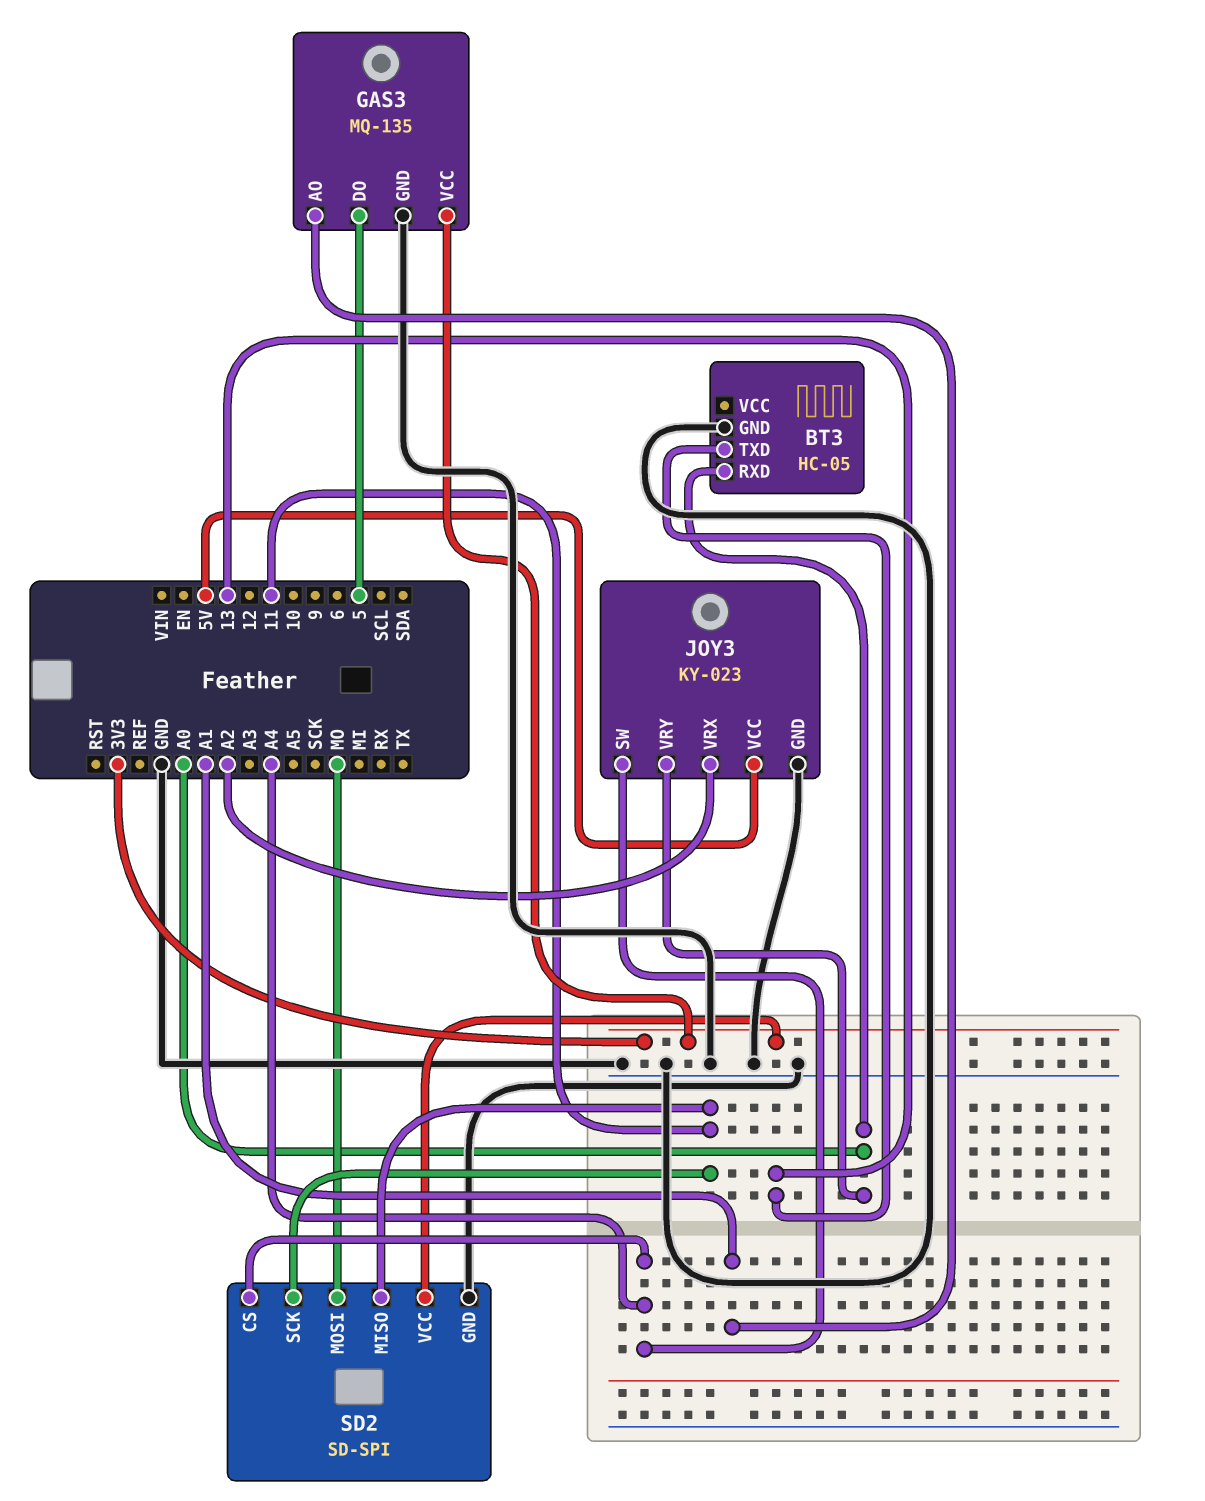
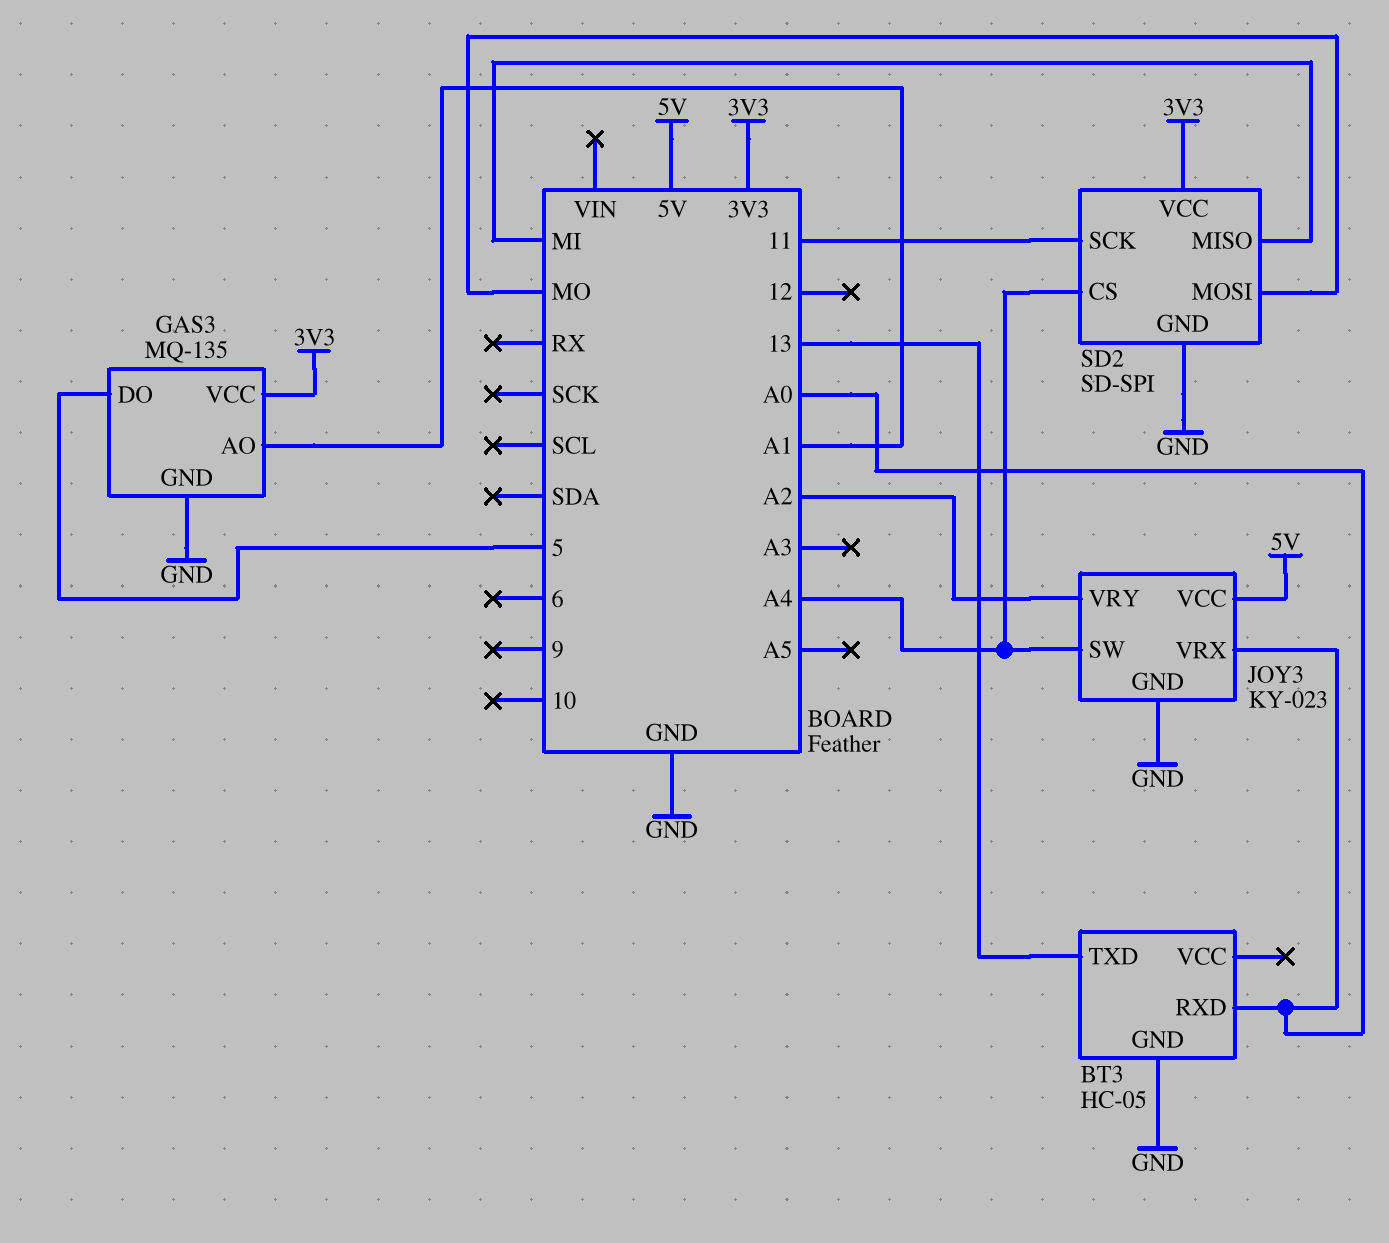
JOY3 pin VRX: A2 -> A0
JOY3 pin VRY: A0 -> A2
SD2 pin MISO: 11 -> MI

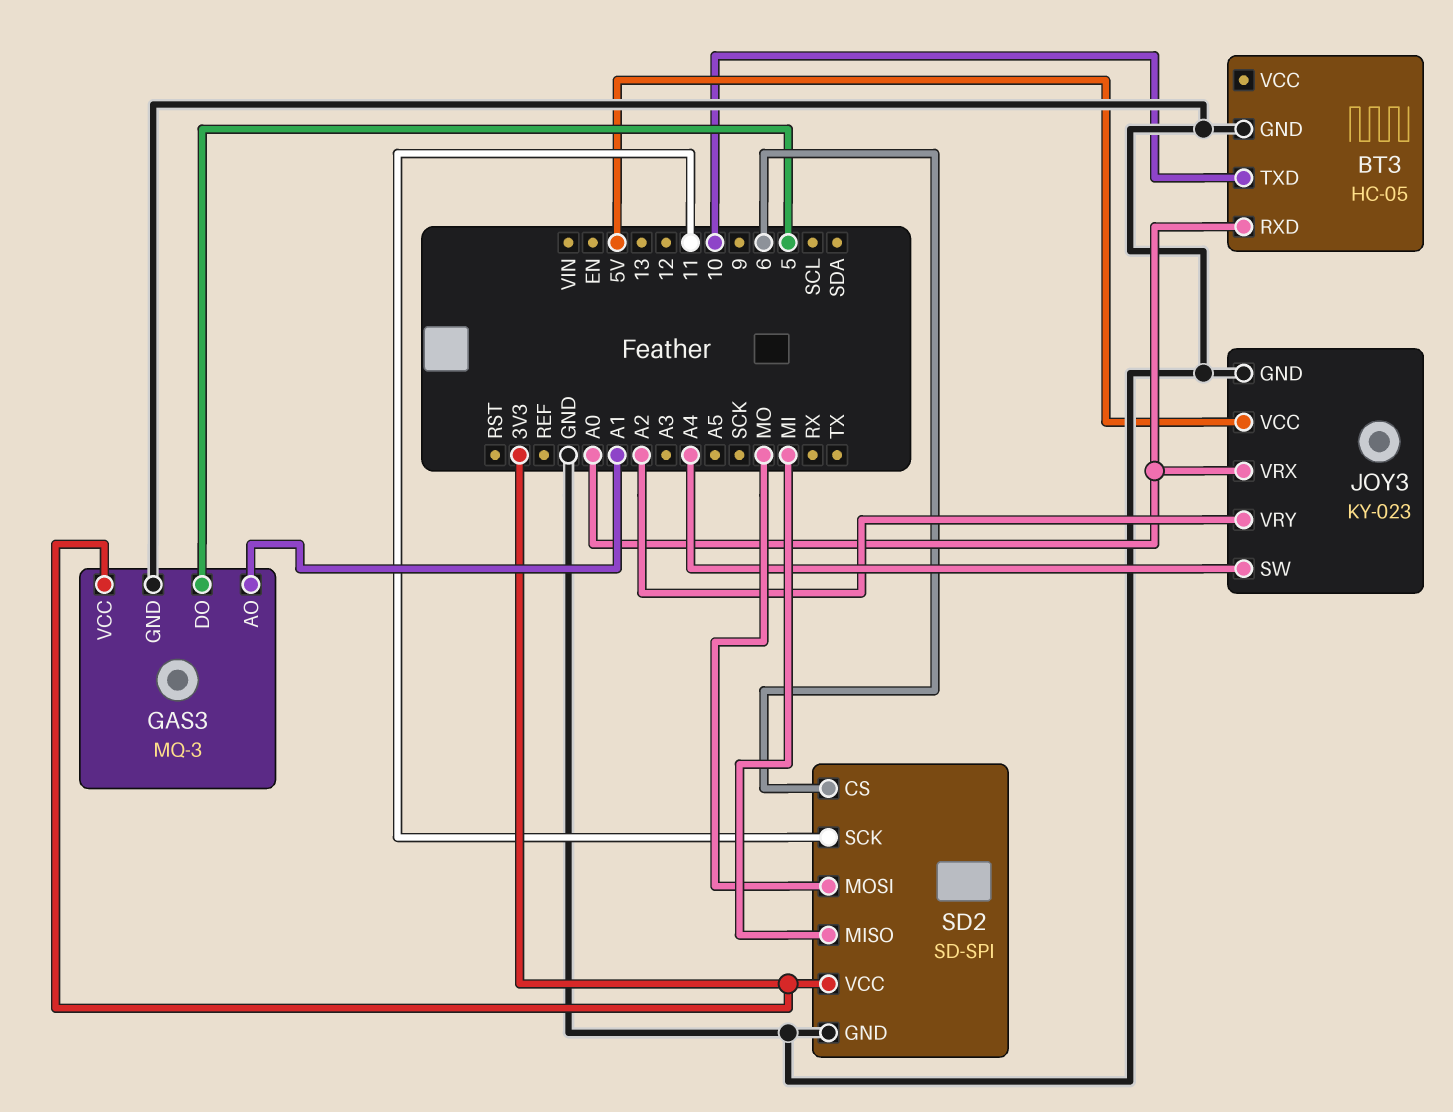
BT3 pin TXD: 13 -> 10
GAS3: MQ-135 -> MQ-3
SD2 pin CS: A4 -> 6

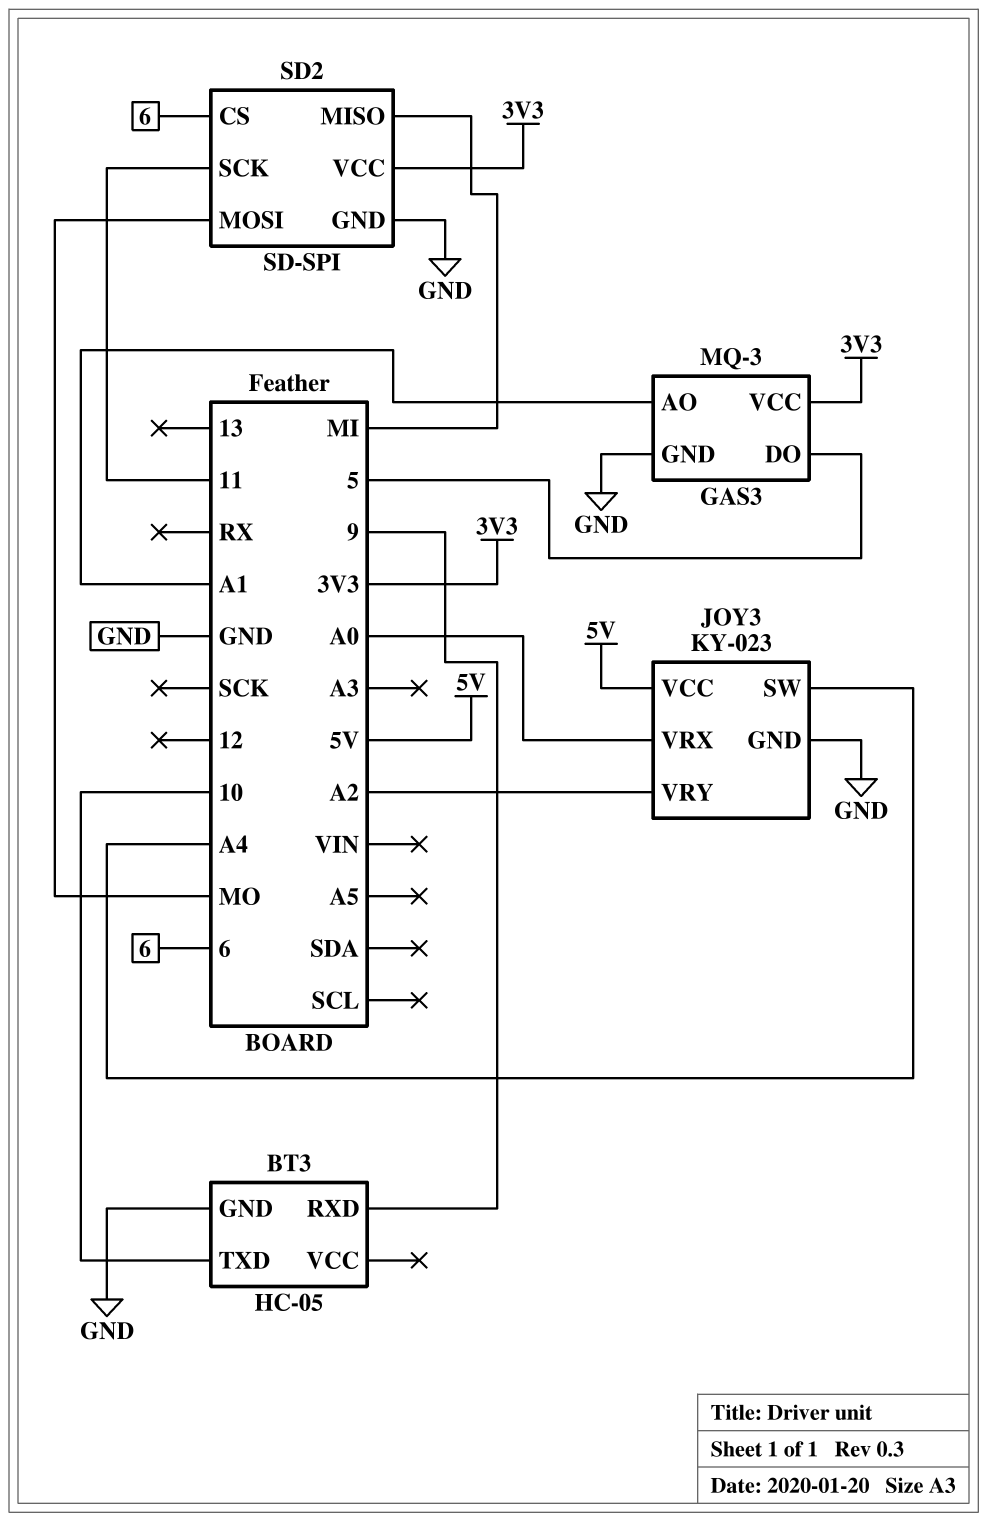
BT3 pin RXD: A0 -> 9

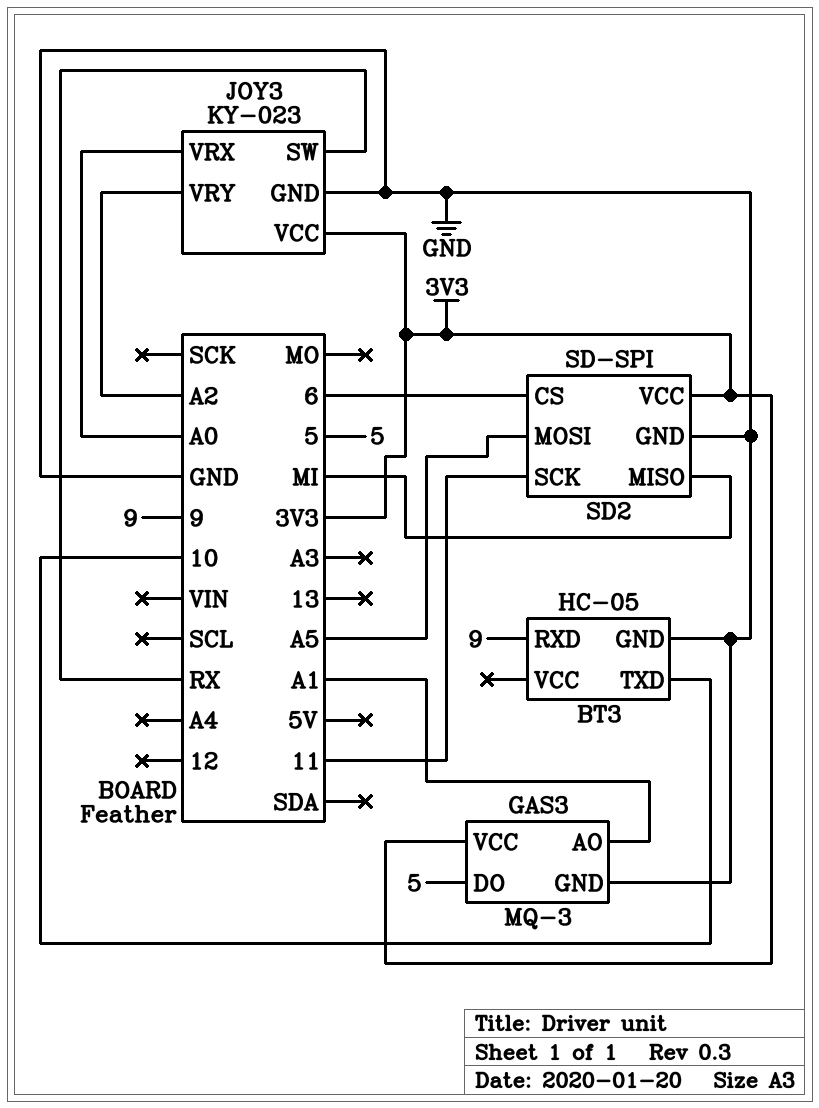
JOY3 pin SW: A4 -> RX
JOY3 pin VCC: 5V -> 3V3
SD2 pin MOSI: MO -> A5

